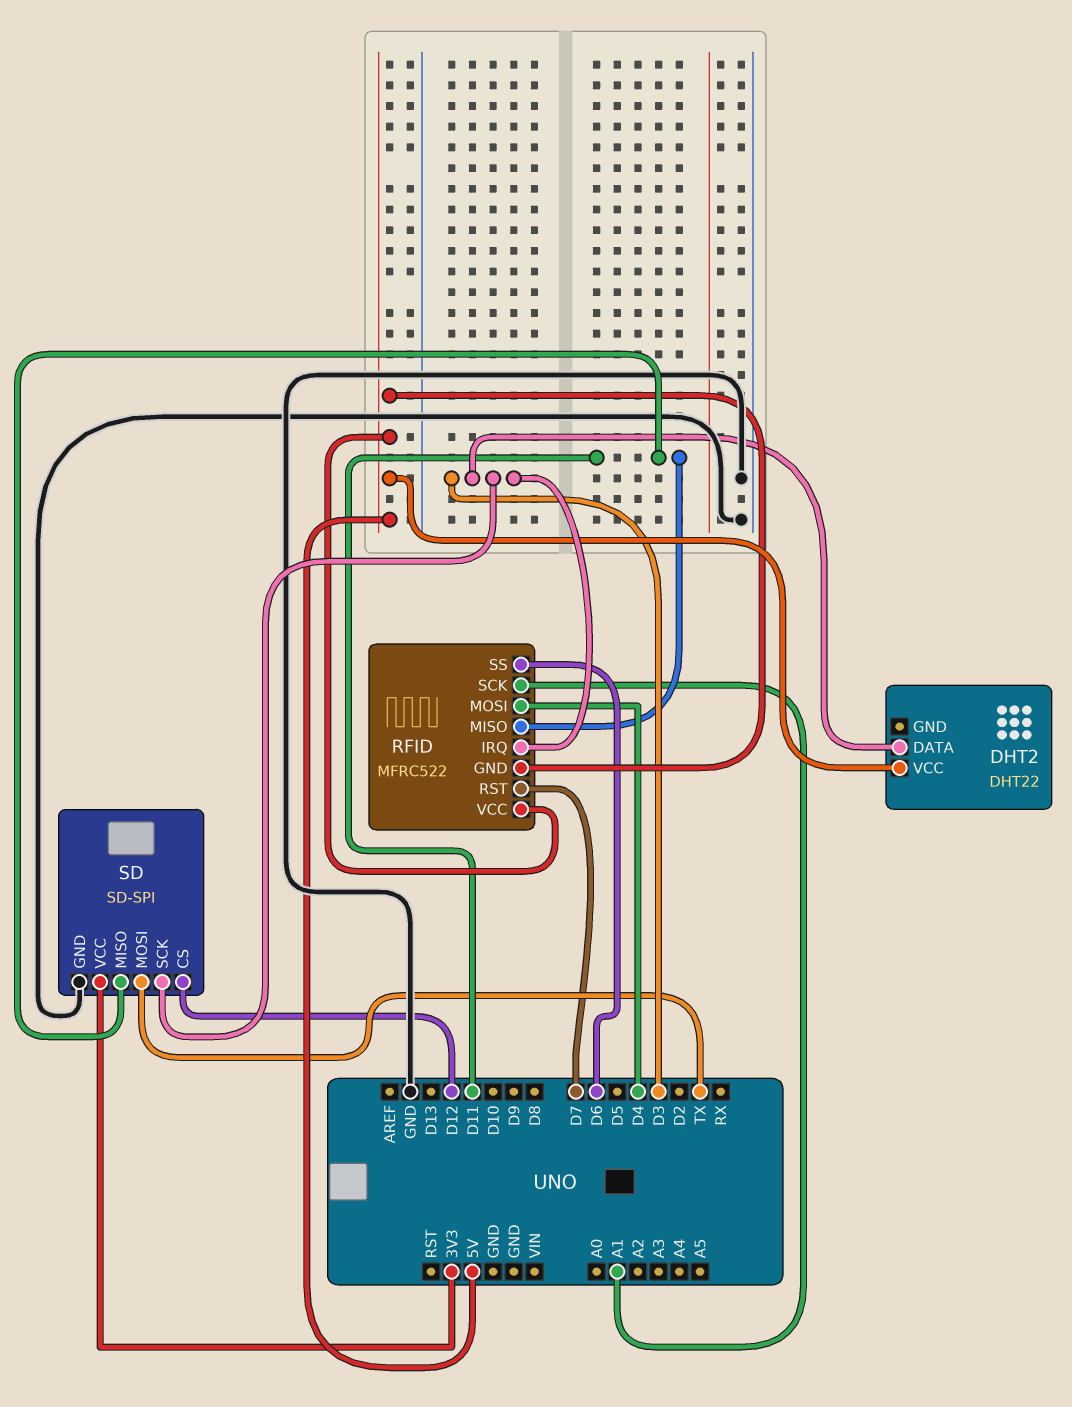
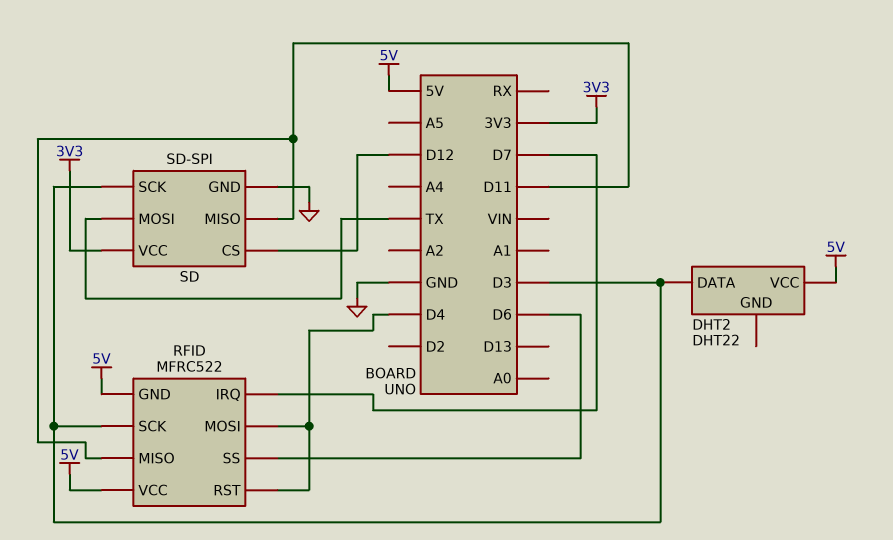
RFID pin IRQ: D3 -> D7
RFID pin RST: D7 -> D4
RFID pin SCK: A1 -> D3

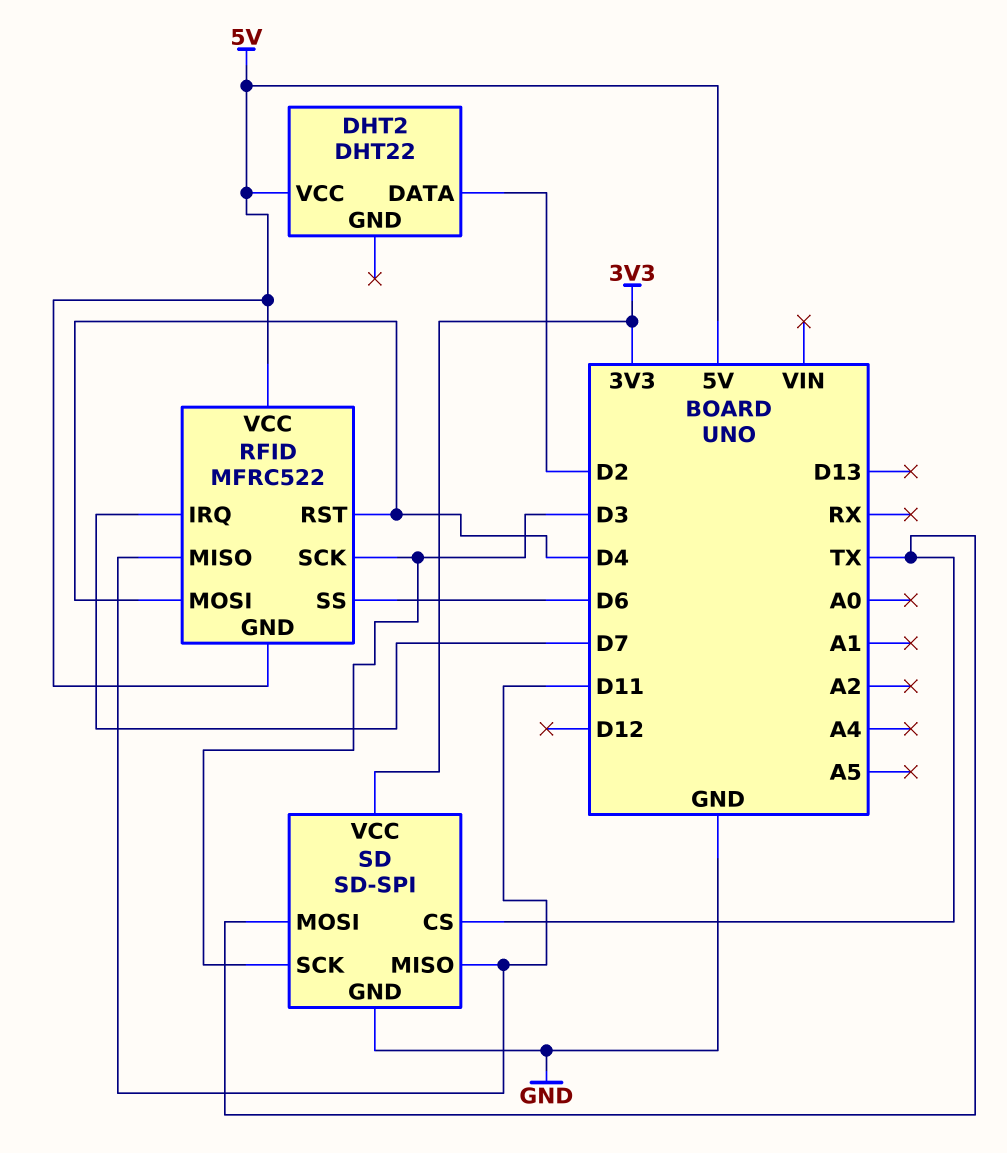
DHT2 pin DATA: D3 -> D2
SD pin CS: D12 -> TX

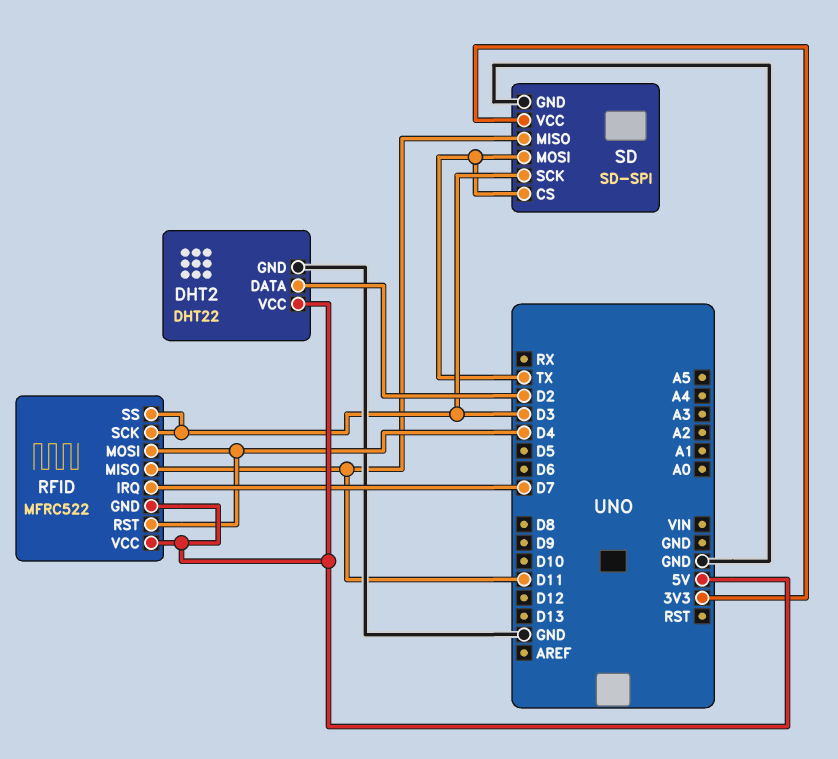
DHT2 pin GND: none -> GND
RFID pin SS: D6 -> D3

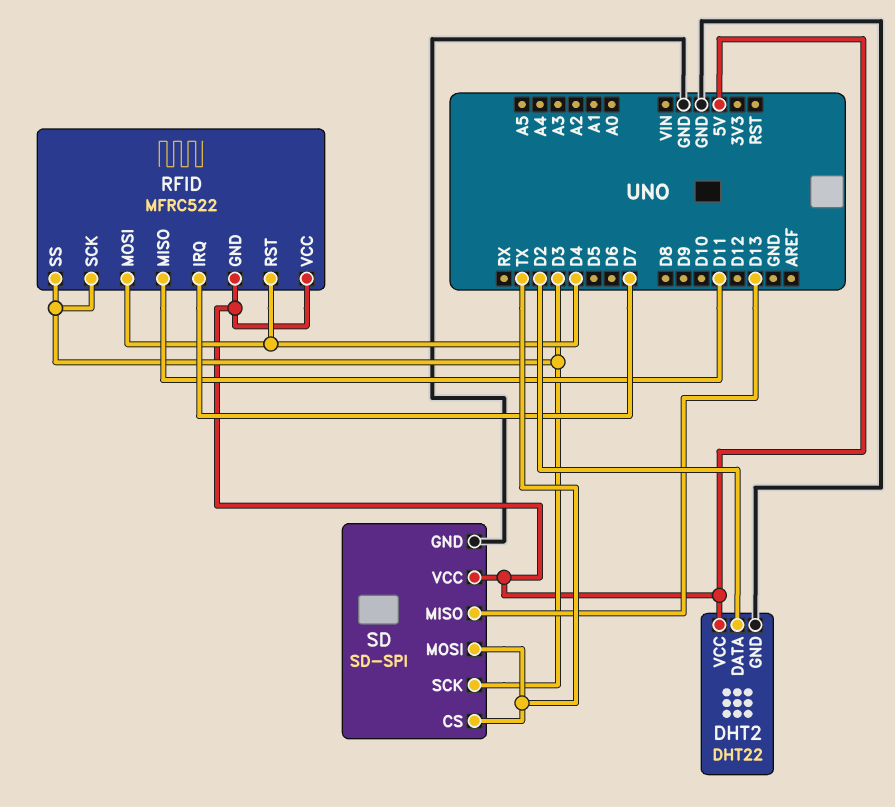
SD pin MISO: D11 -> D13
SD pin VCC: 3V3 -> 5V

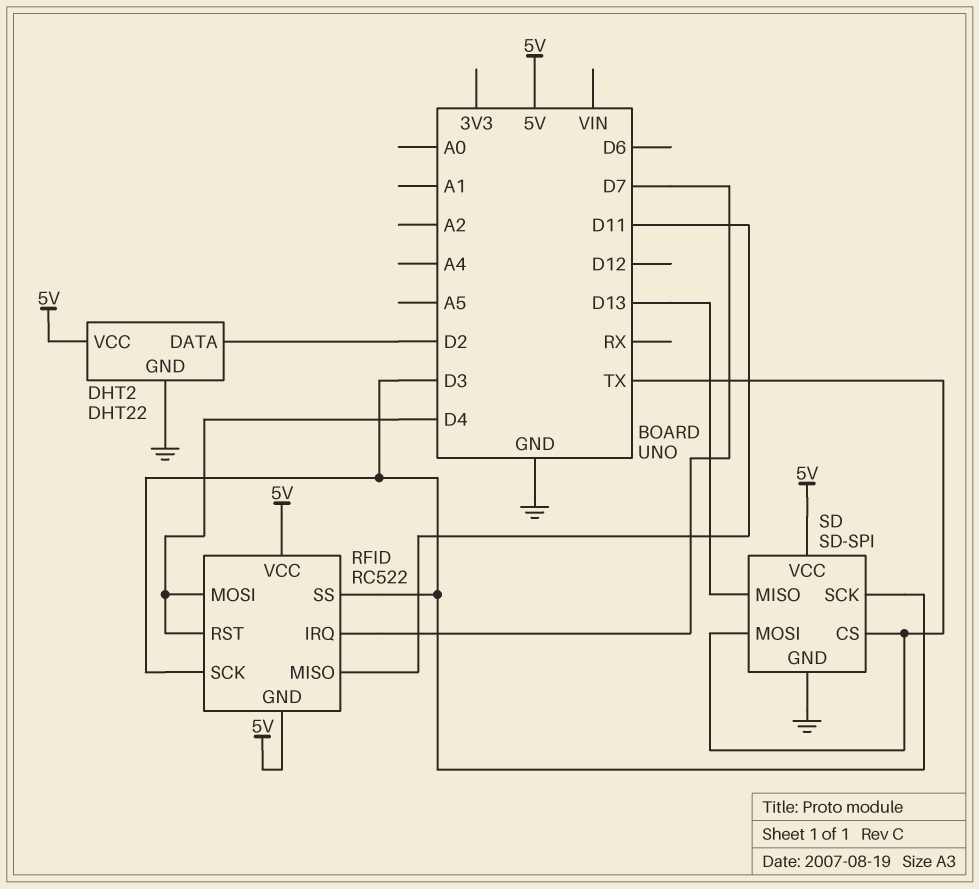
RFID: MFRC522 -> RC522

